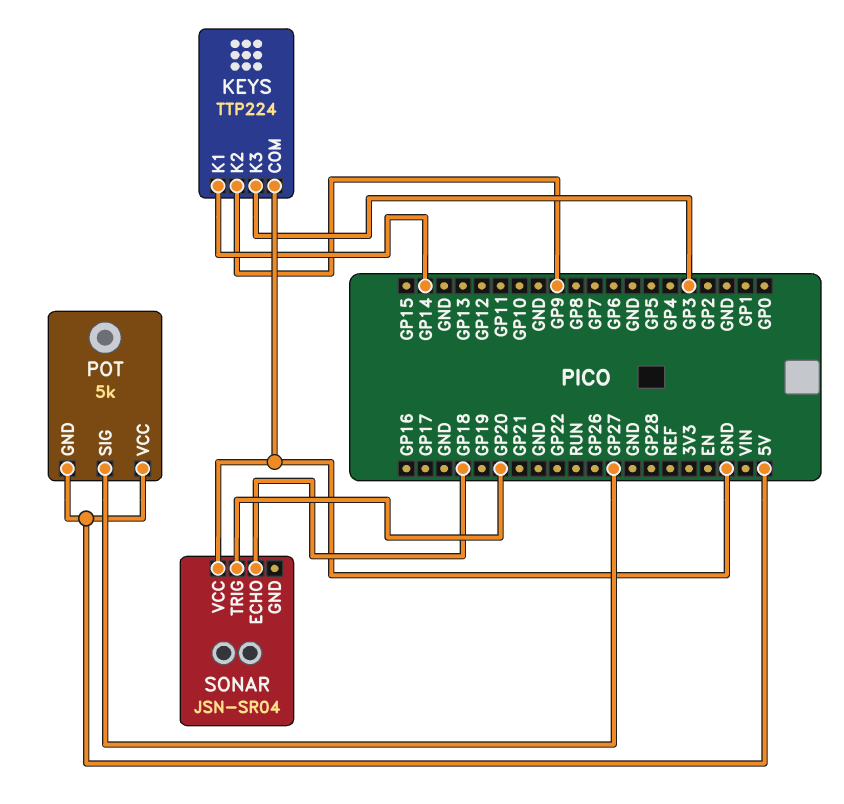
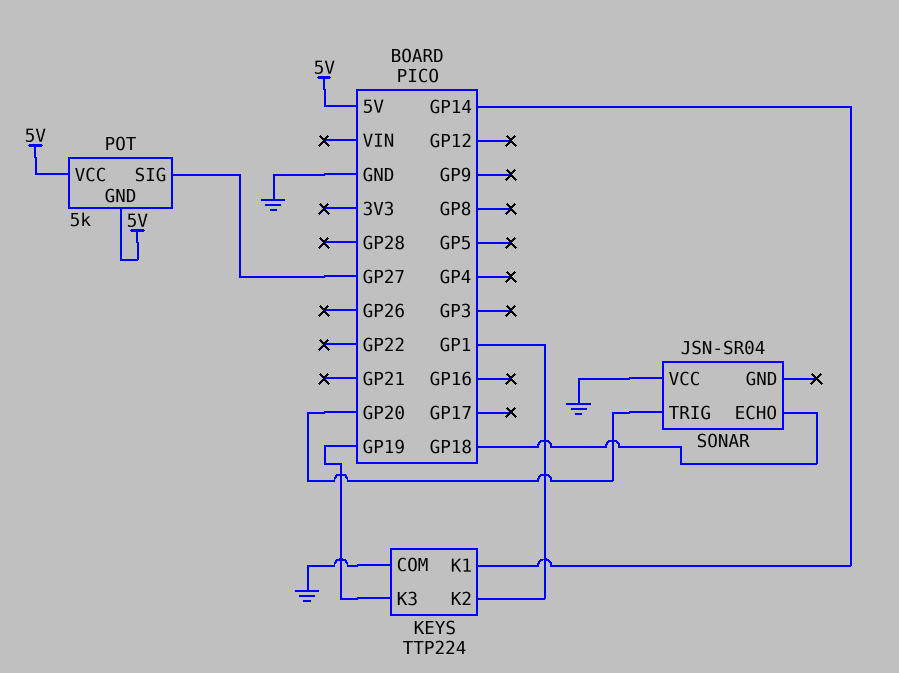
KEYS pin K2: GP9 -> GP1
KEYS pin K3: GP3 -> GP19

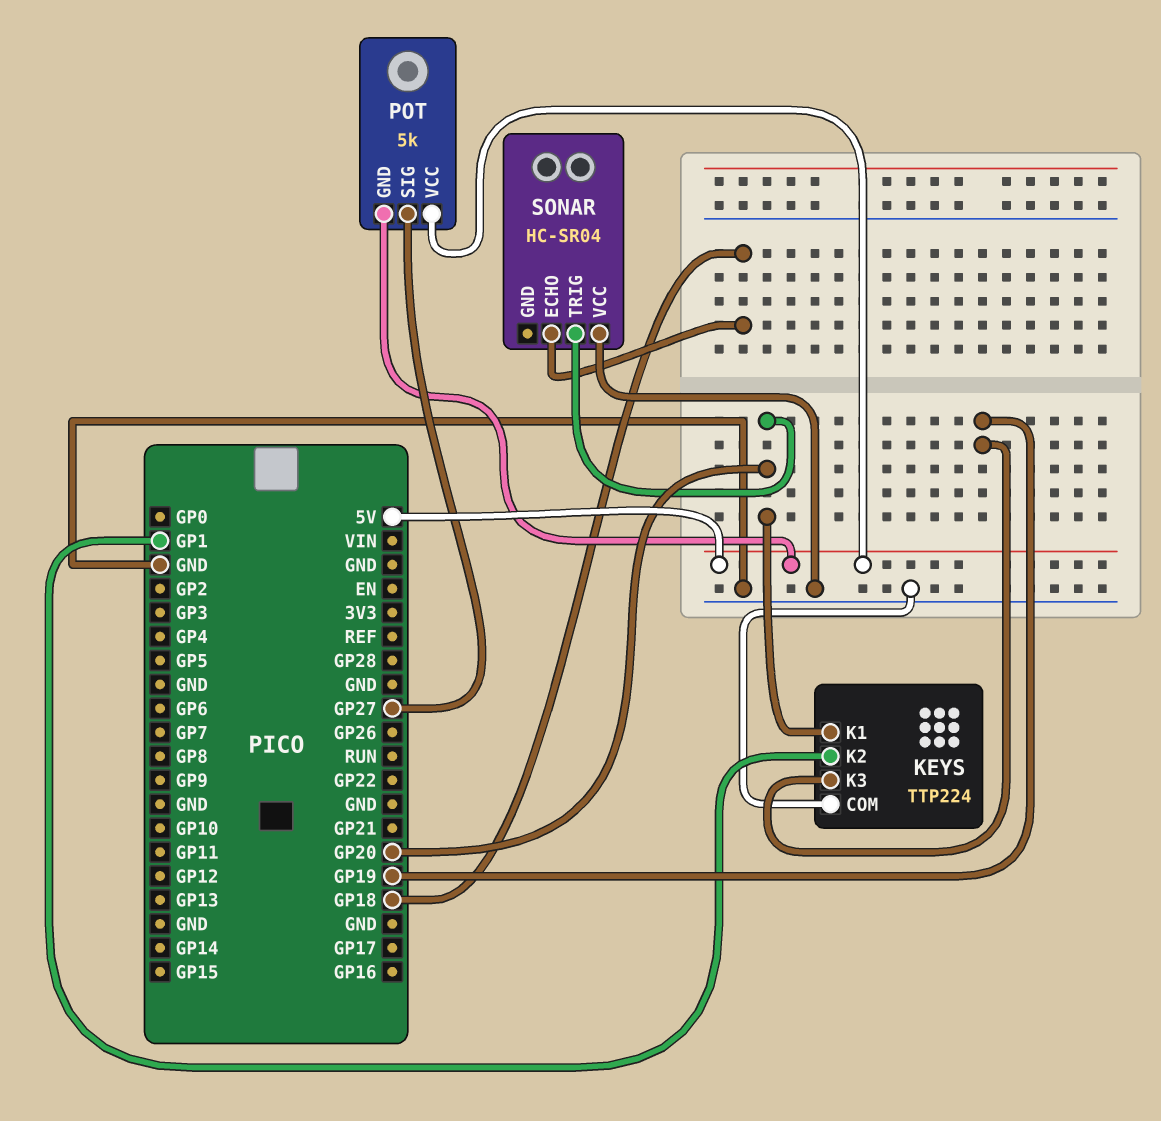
KEYS pin K1: GP14 -> GP20
SONAR: JSN-SR04 -> HC-SR04

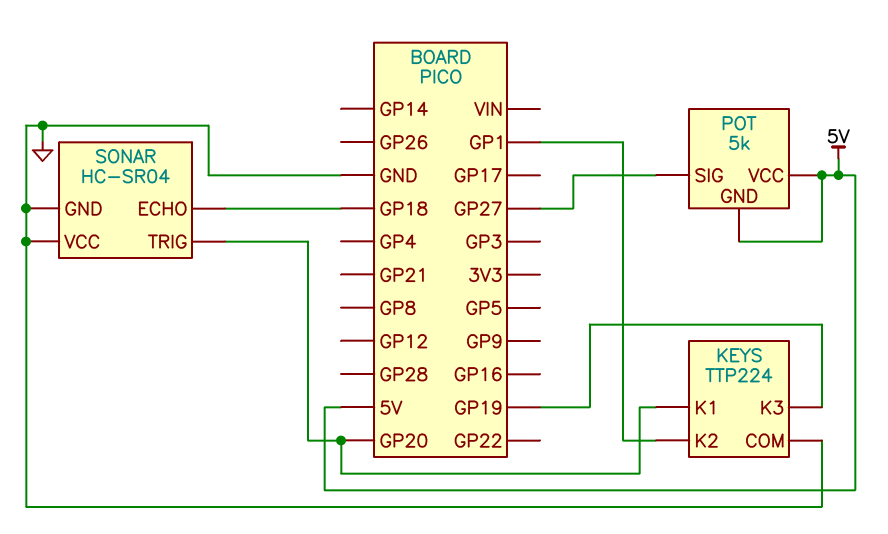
SONAR pin GND: none -> GND

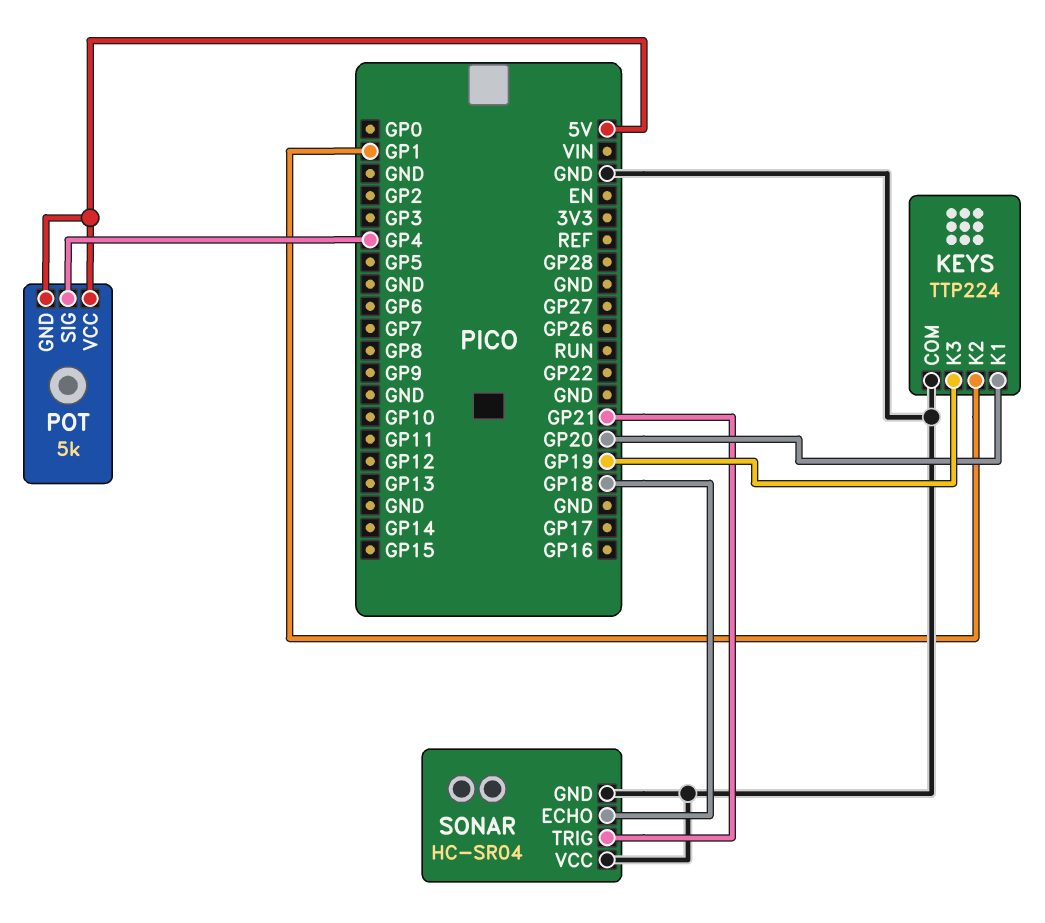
POT pin SIG: GP27 -> GP4
SONAR pin TRIG: GP20 -> GP21

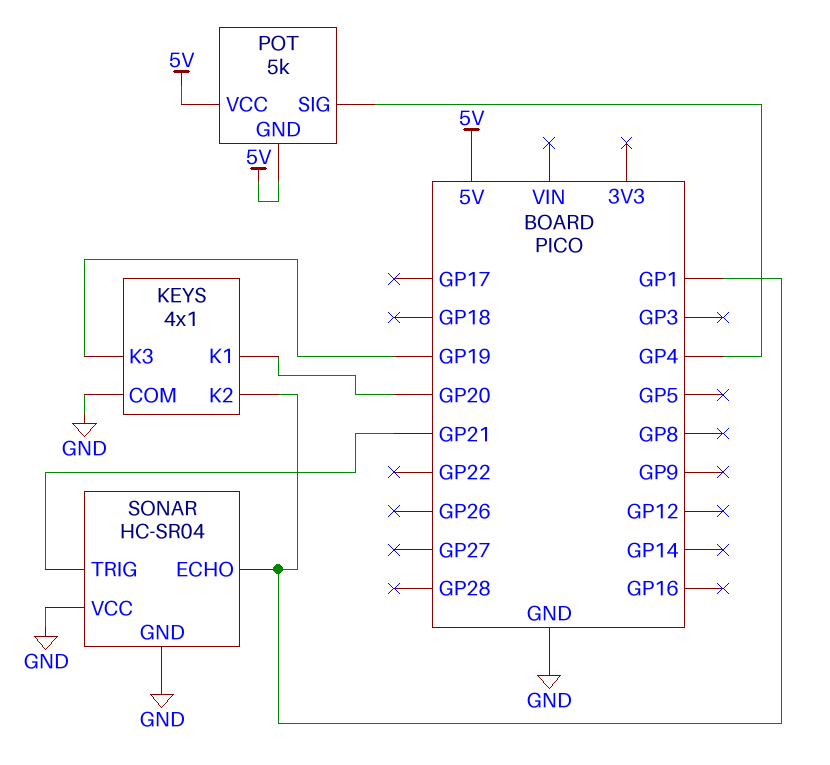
KEYS: TTP224 -> 4x1
SONAR pin ECHO: GP18 -> GP1

